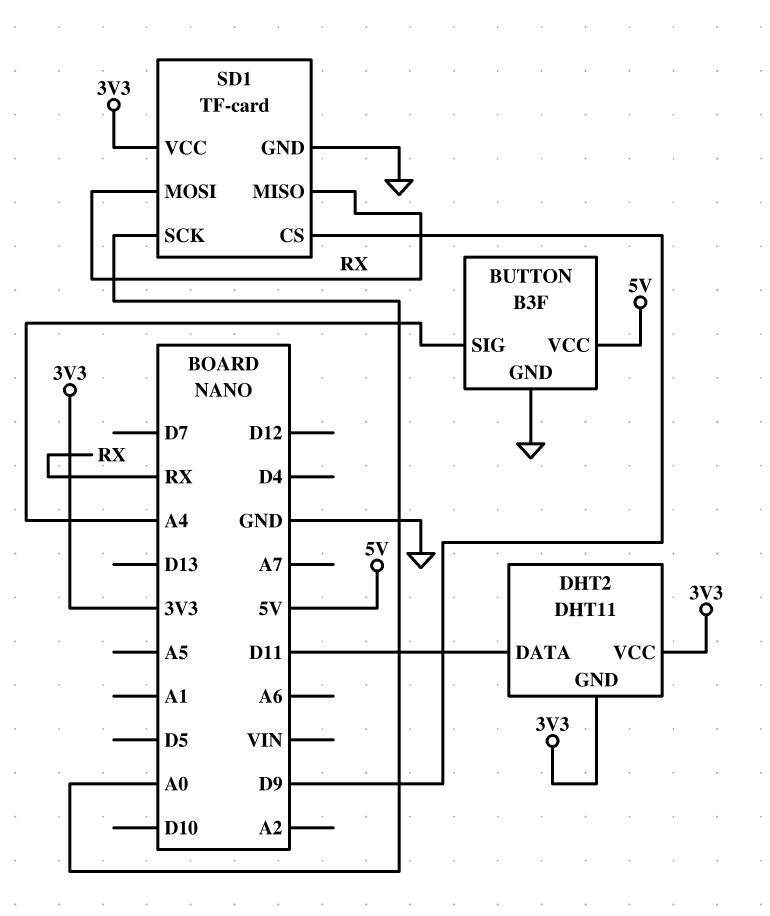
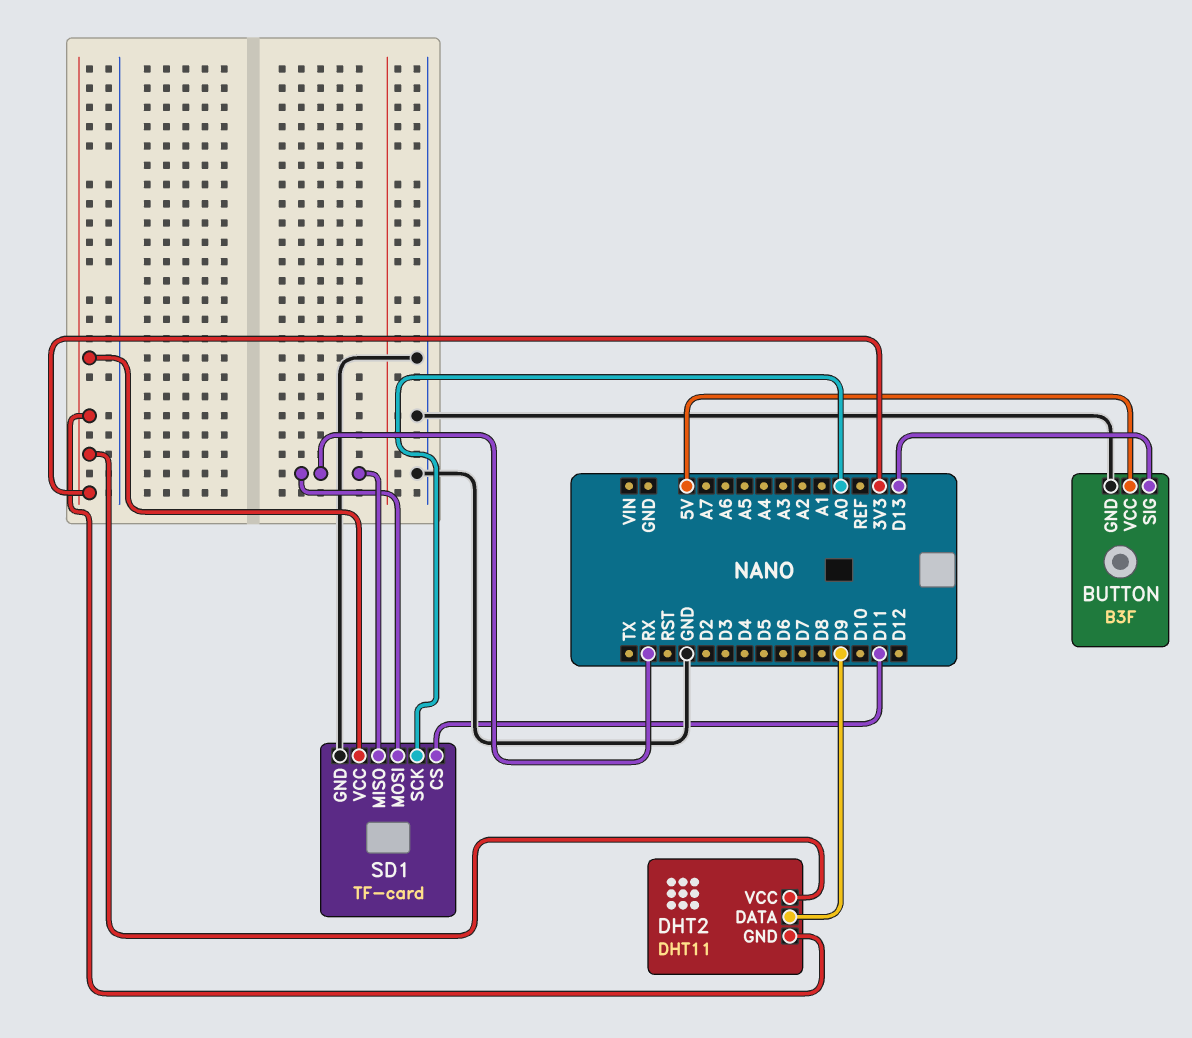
BUTTON pin SIG: A4 -> D13
DHT2 pin DATA: D11 -> D9
SD1 pin CS: D9 -> D11

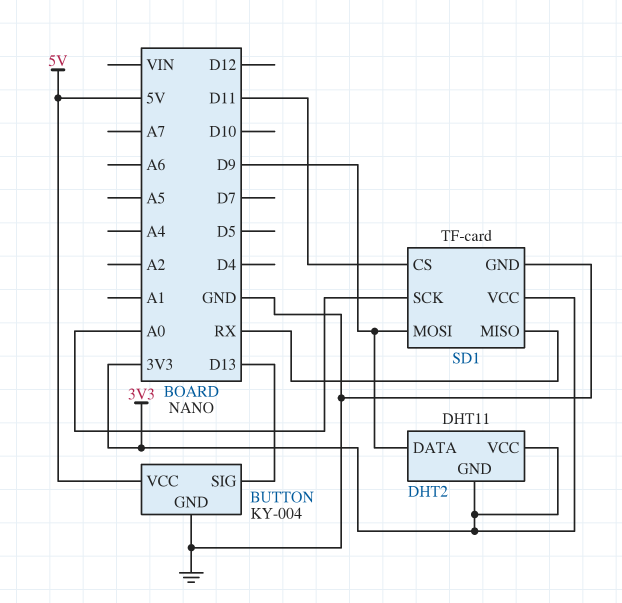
BUTTON: B3F -> KY-004
SD1 pin MOSI: RX -> D9

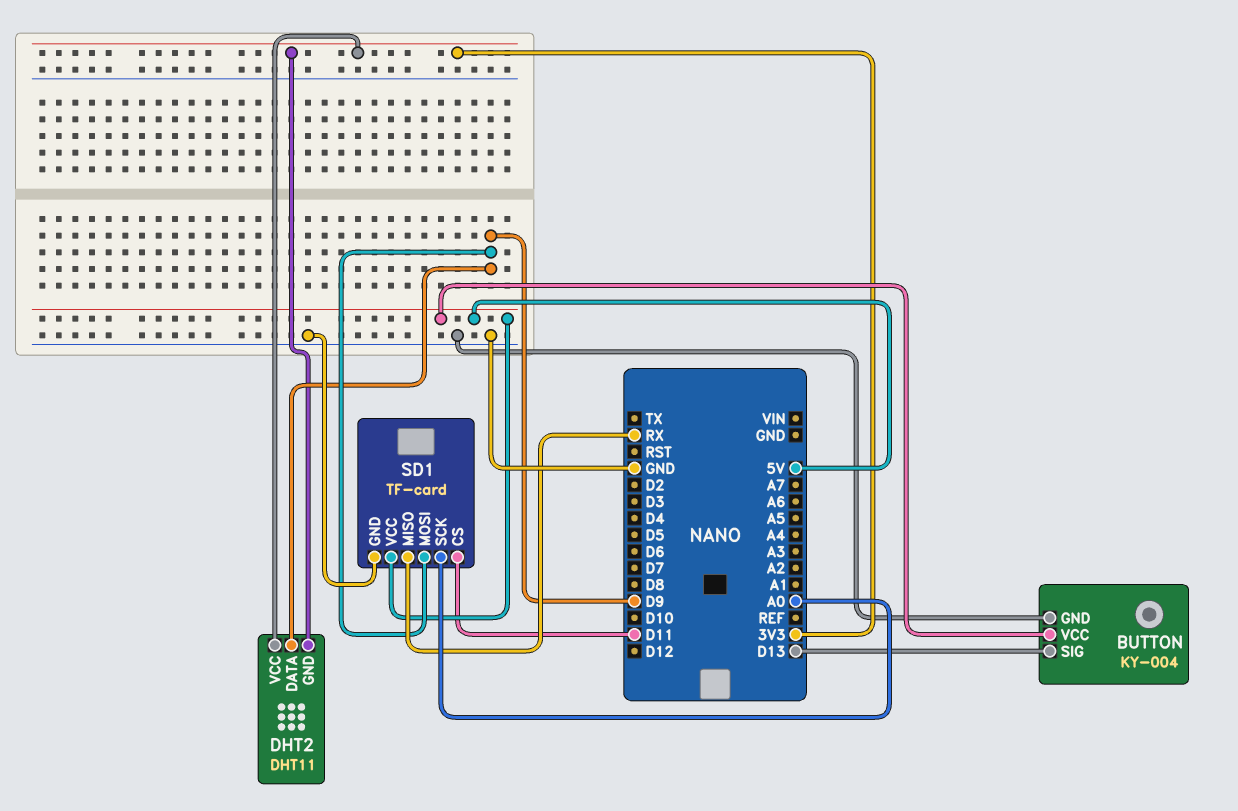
SD1 pin VCC: 3V3 -> 5V

